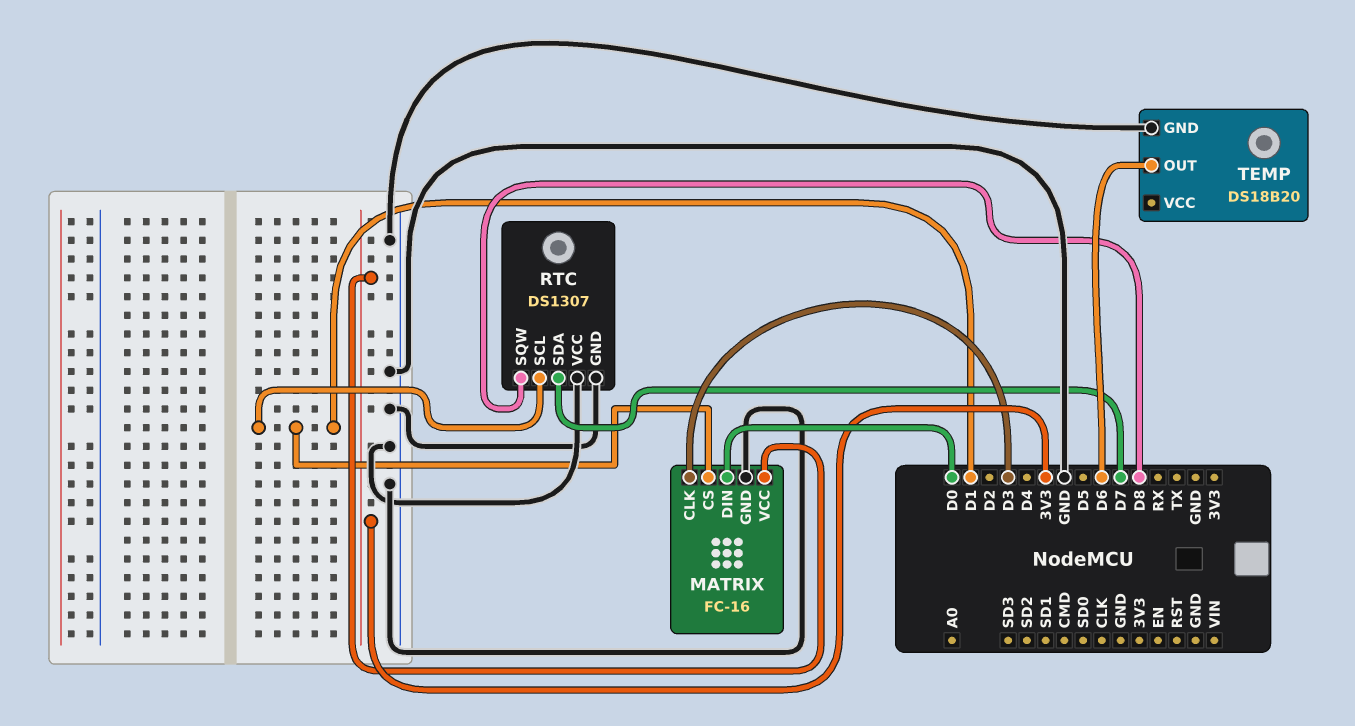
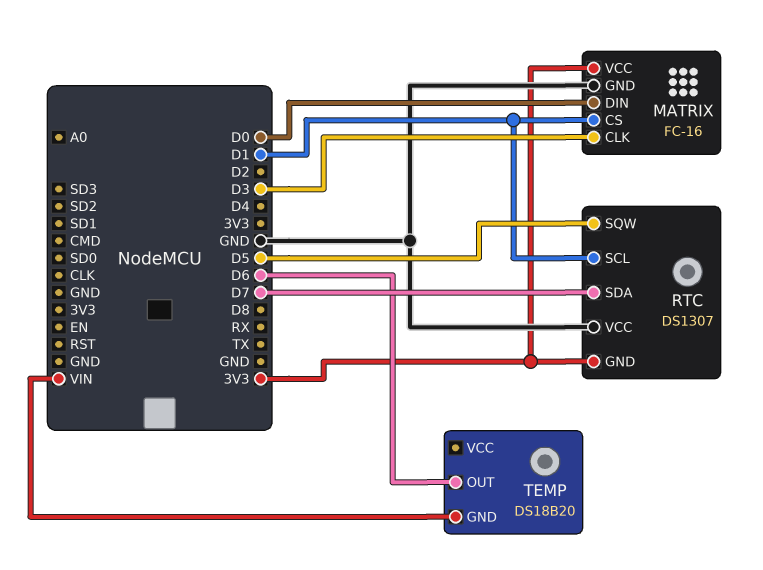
RTC pin GND: GND -> 3V3
RTC pin SQW: D8 -> D5
TEMP pin GND: GND -> VIN

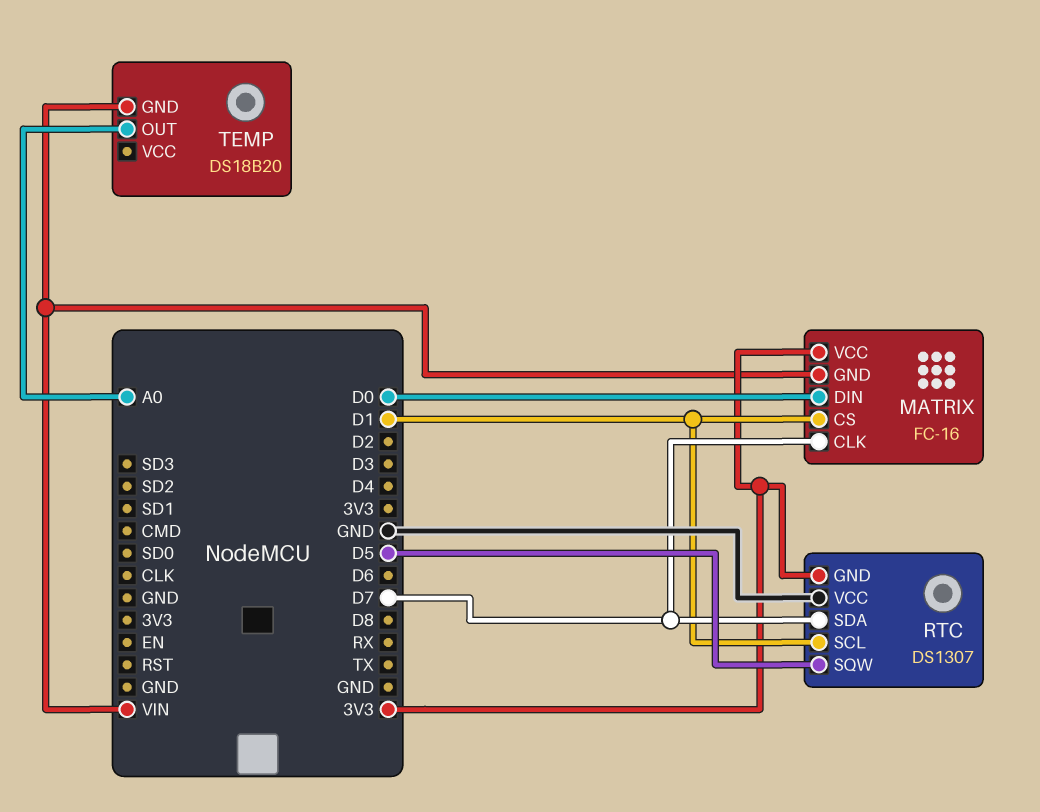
MATRIX pin CLK: D3 -> D7
MATRIX pin GND: GND -> VIN
TEMP pin OUT: D6 -> A0

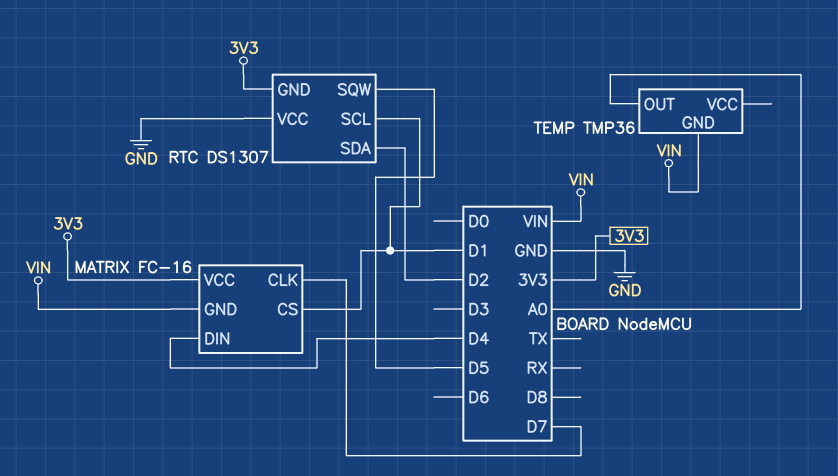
MATRIX pin DIN: D0 -> D4
RTC pin SDA: D7 -> D2
TEMP: DS18B20 -> TMP36

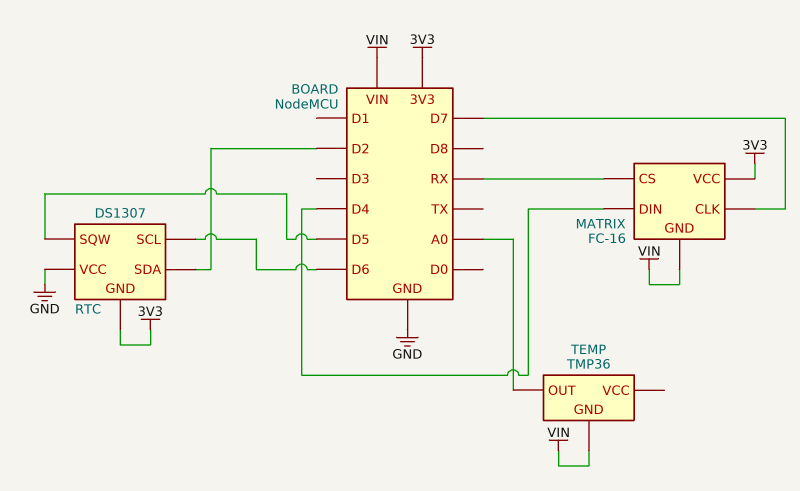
MATRIX pin CS: D1 -> RX
RTC pin SCL: D1 -> D6

